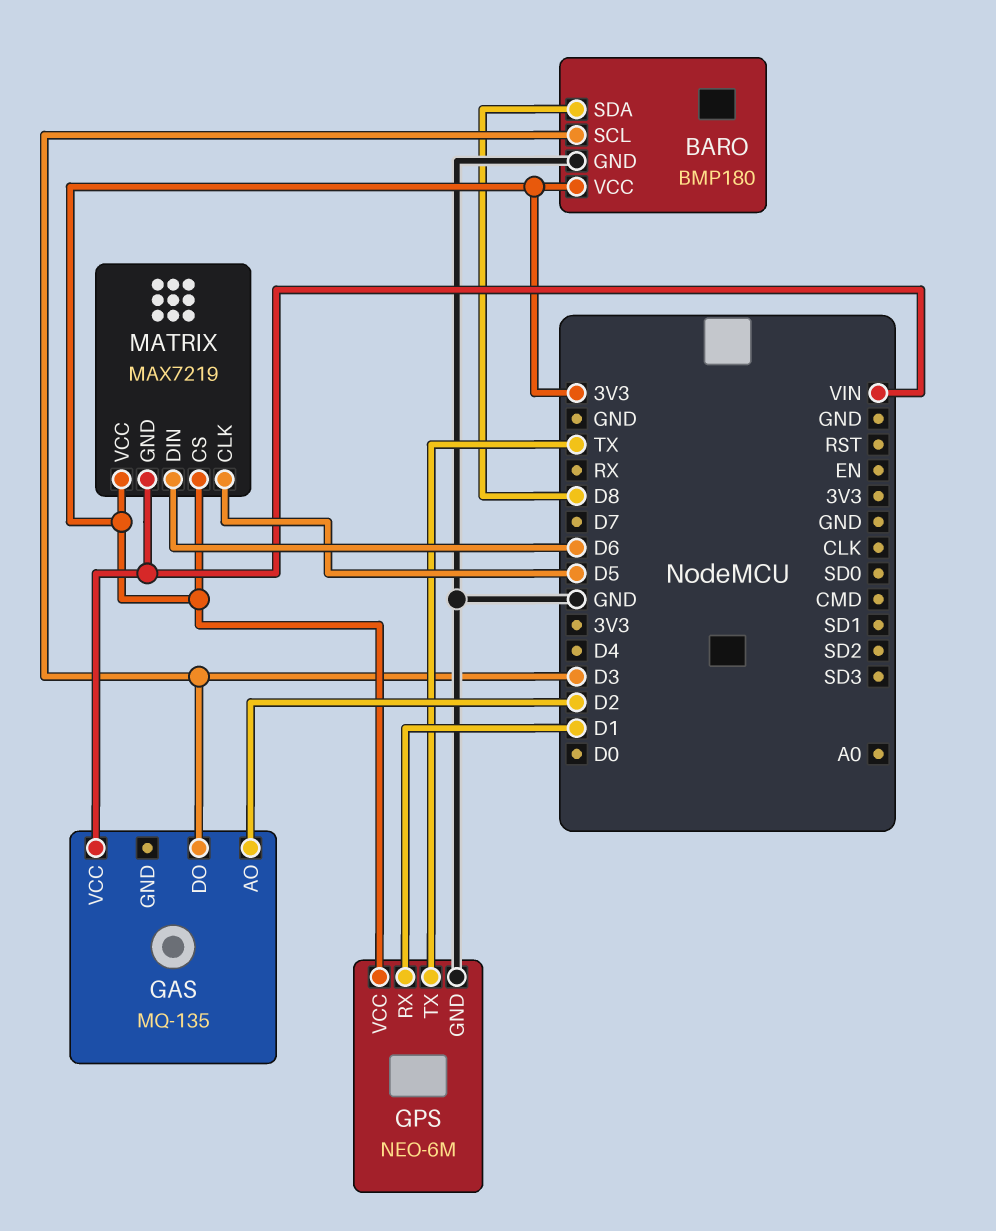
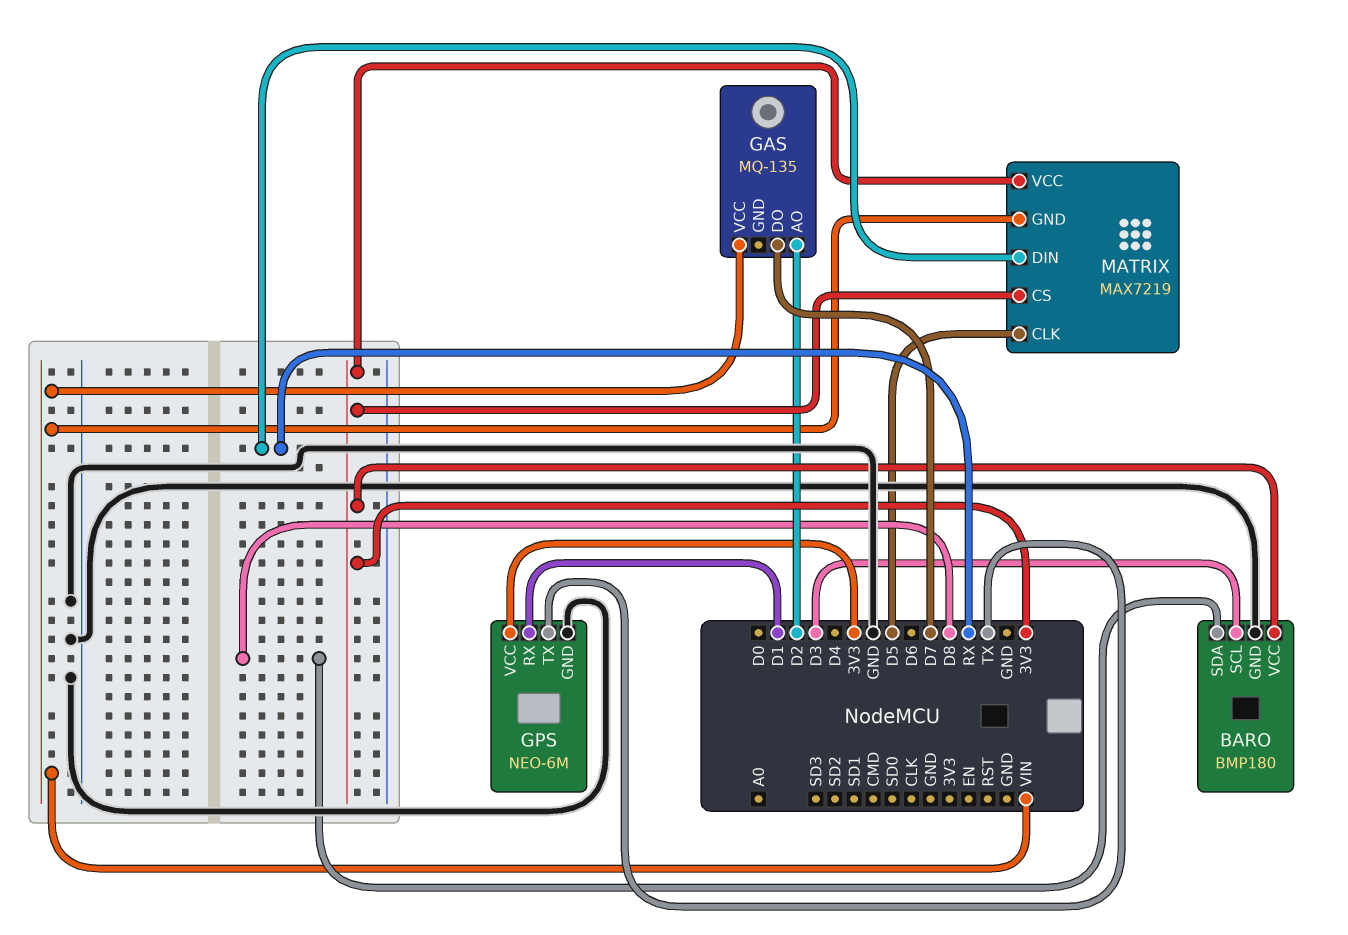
GAS pin DO: D3 -> D7
MATRIX pin DIN: D6 -> RX

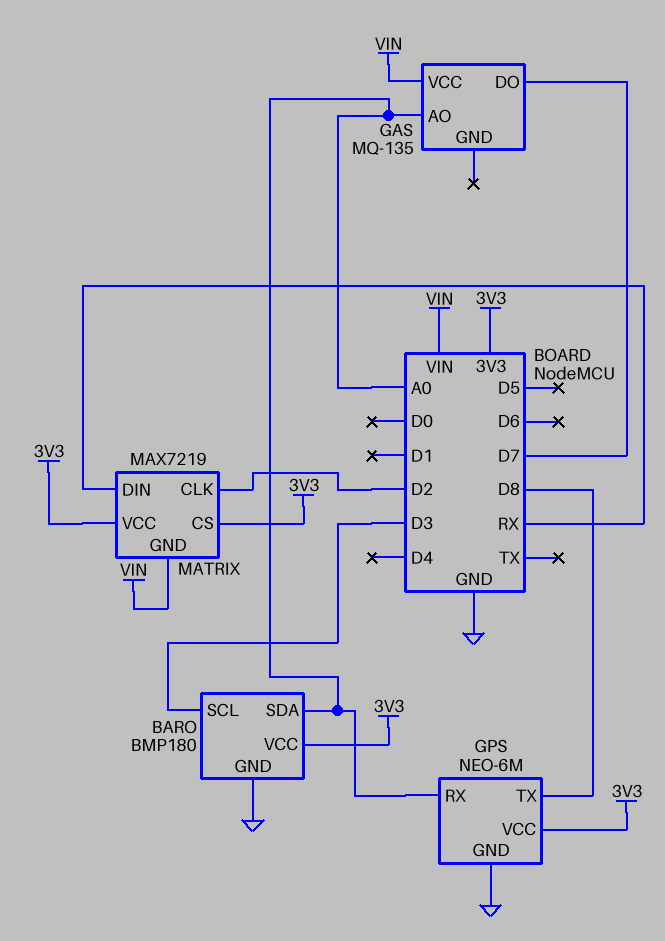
BARO pin SDA: D8 -> A0
GAS pin AO: D2 -> A0
GPS pin RX: D1 -> A0
GPS pin TX: TX -> D8
MATRIX pin CLK: D5 -> D2

